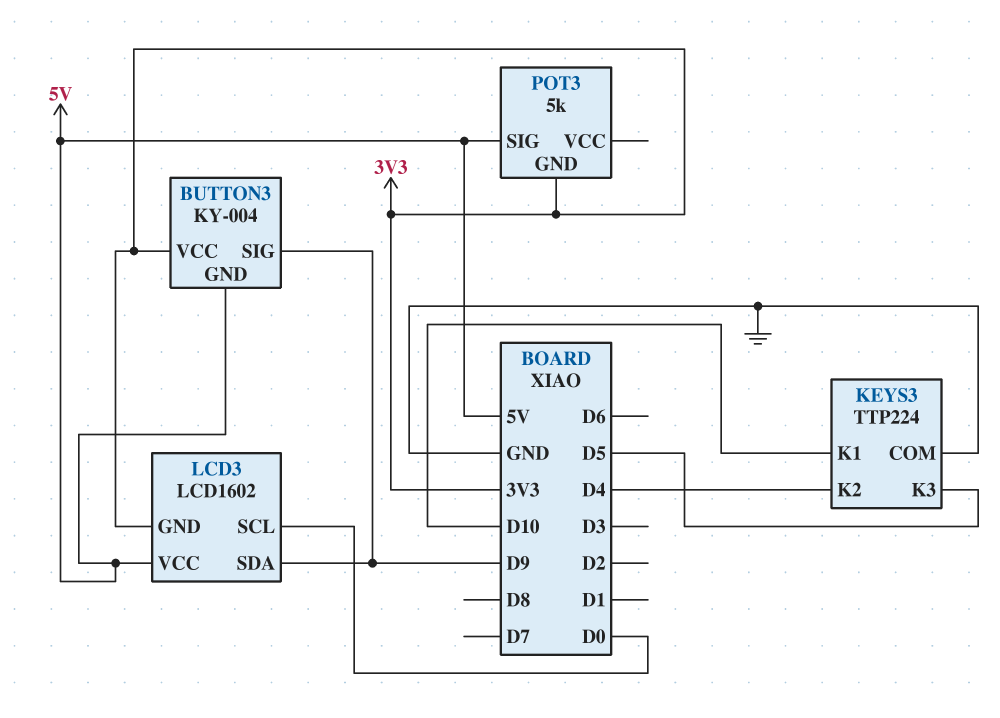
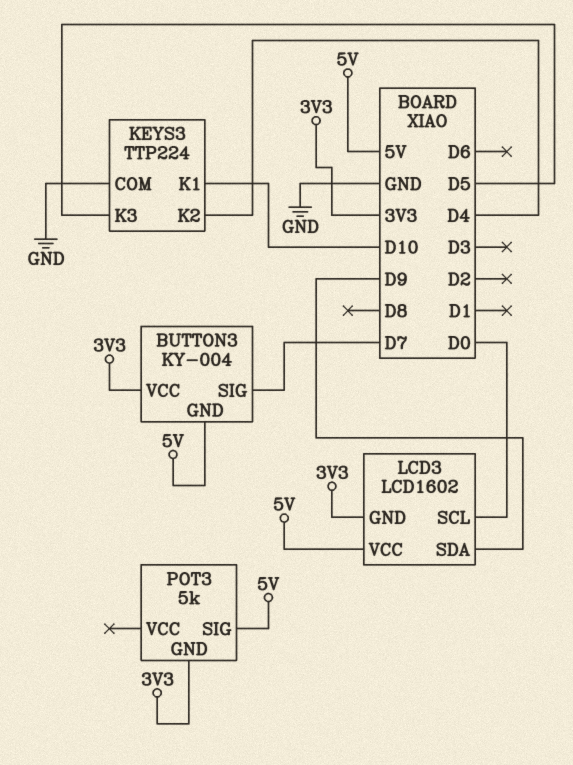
BUTTON3 pin SIG: D9 -> D7

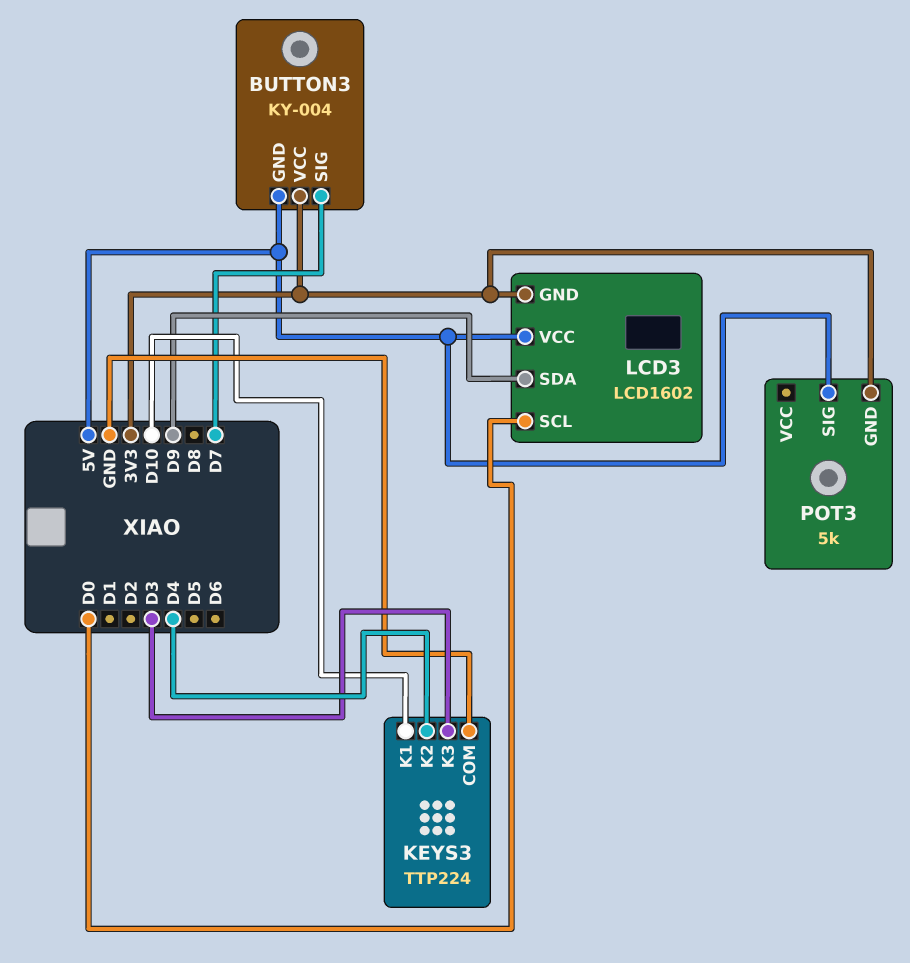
KEYS3 pin K3: D5 -> D3

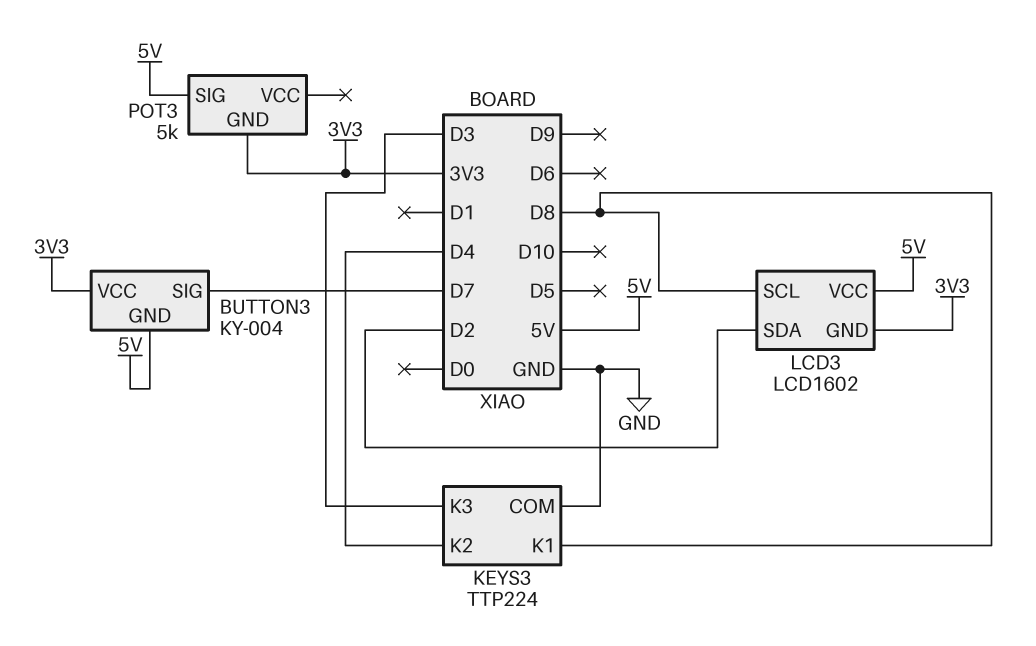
KEYS3 pin K1: D10 -> D8
LCD3 pin SCL: D0 -> D8
LCD3 pin SDA: D9 -> D2

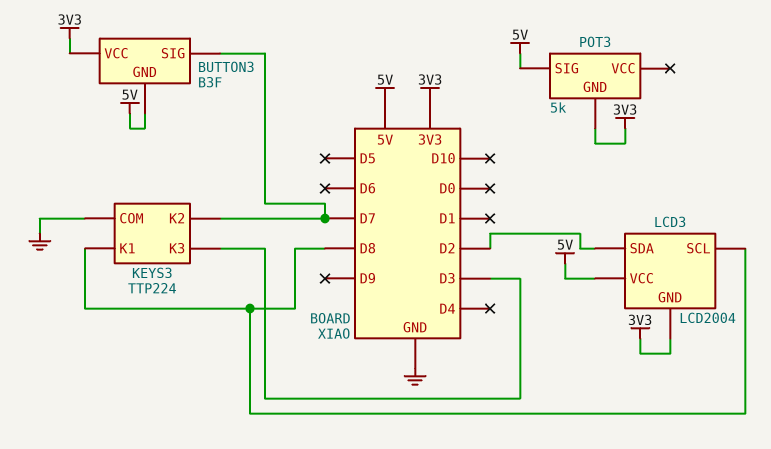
BUTTON3: KY-004 -> B3F
KEYS3 pin K2: D4 -> D7
LCD3: LCD1602 -> LCD2004

